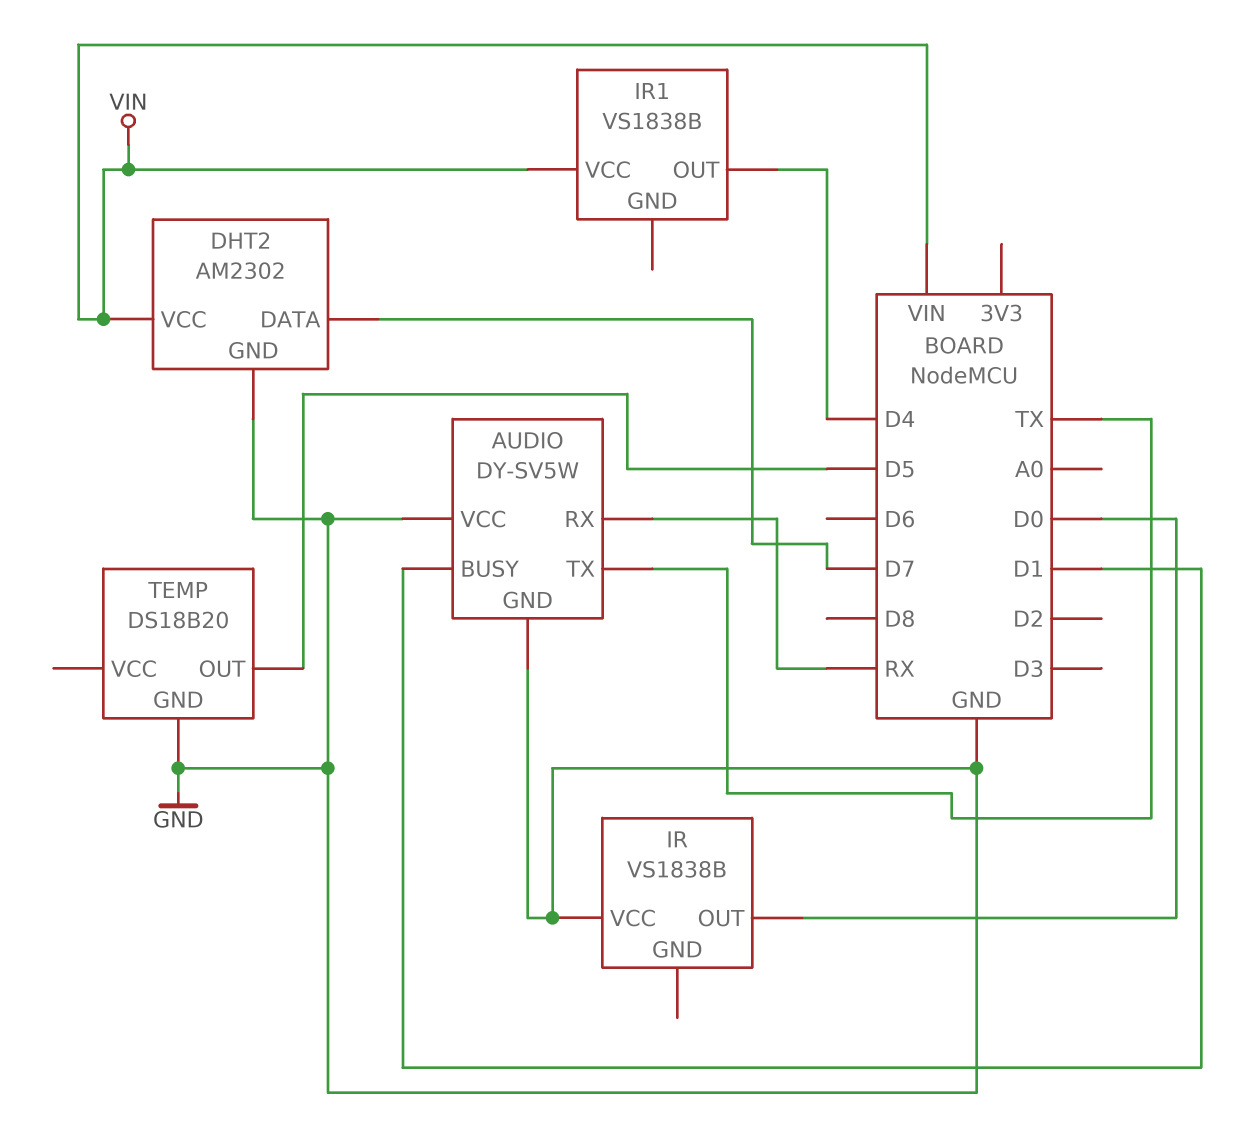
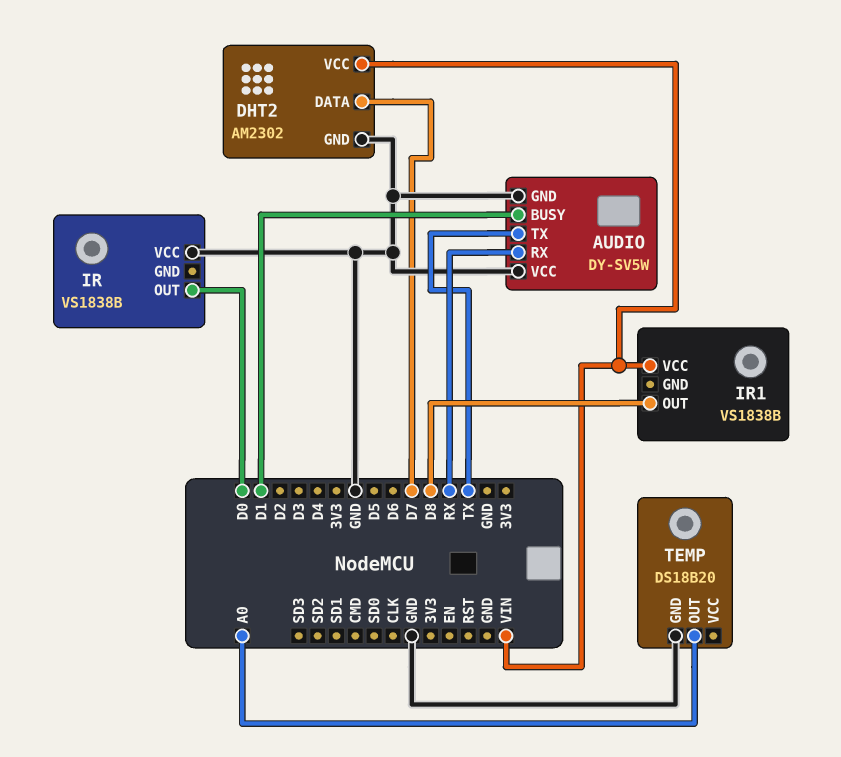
IR1 pin OUT: D4 -> D8
TEMP pin OUT: D5 -> A0

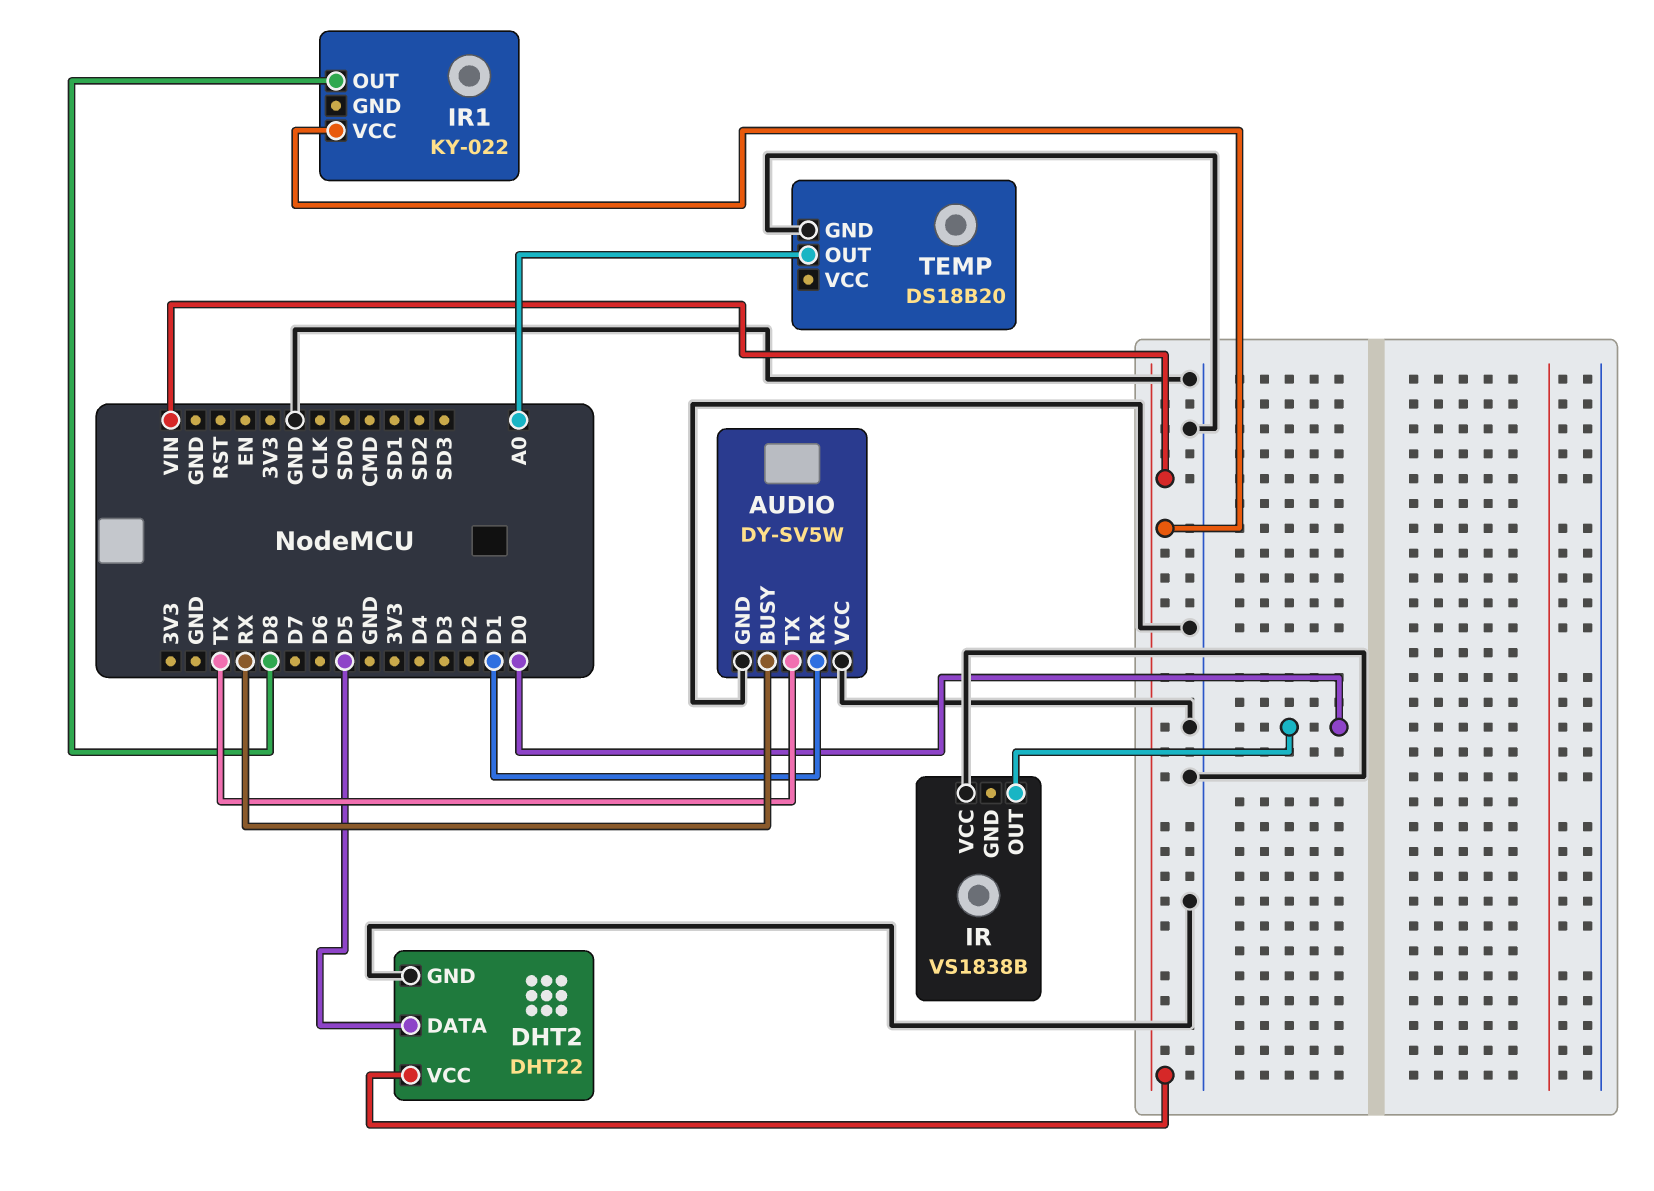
AUDIO pin BUSY: D1 -> RX
AUDIO pin RX: RX -> D1
DHT2: AM2302 -> DHT22
DHT2 pin DATA: D7 -> D5
IR1: VS1838B -> KY-022

